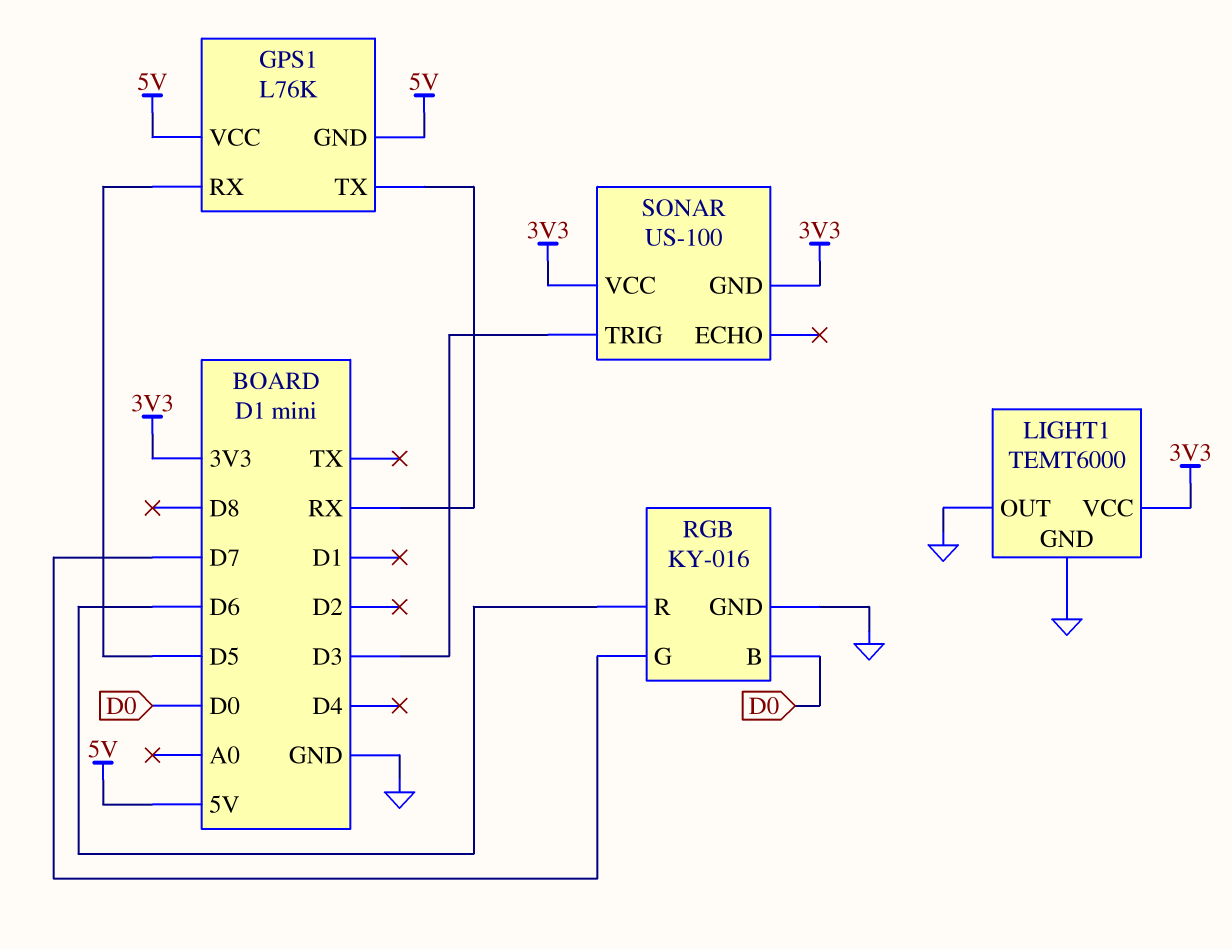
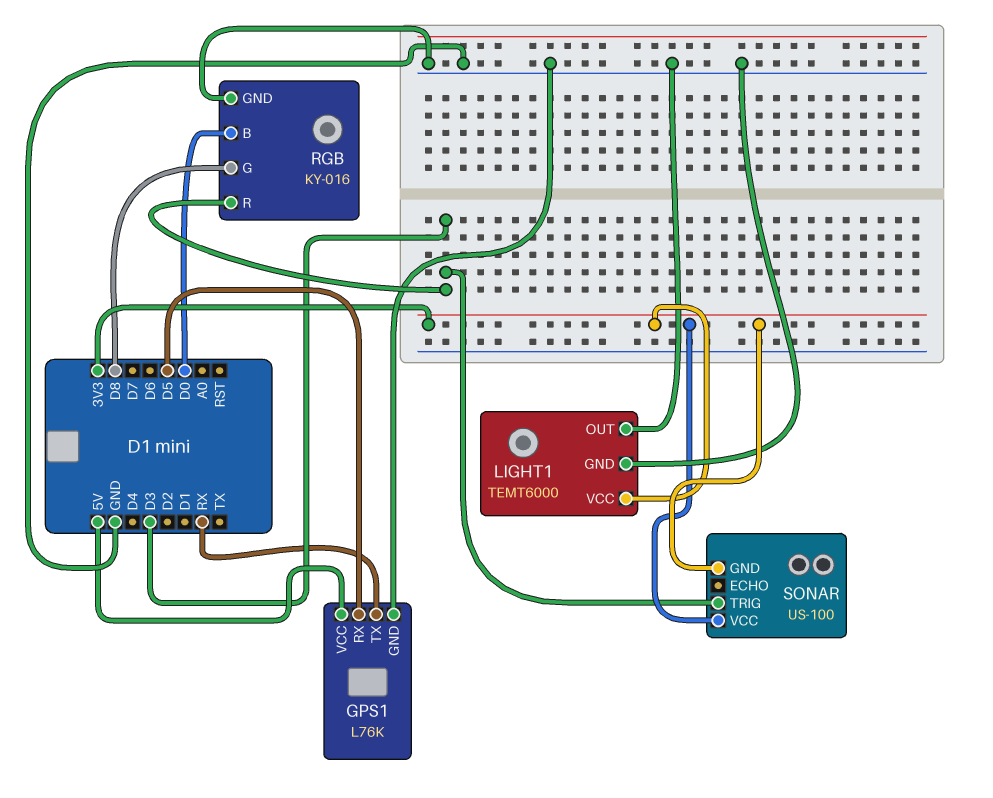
GPS1 pin GND: 5V -> GND
RGB pin G: D7 -> D8
RGB pin R: D6 -> D3

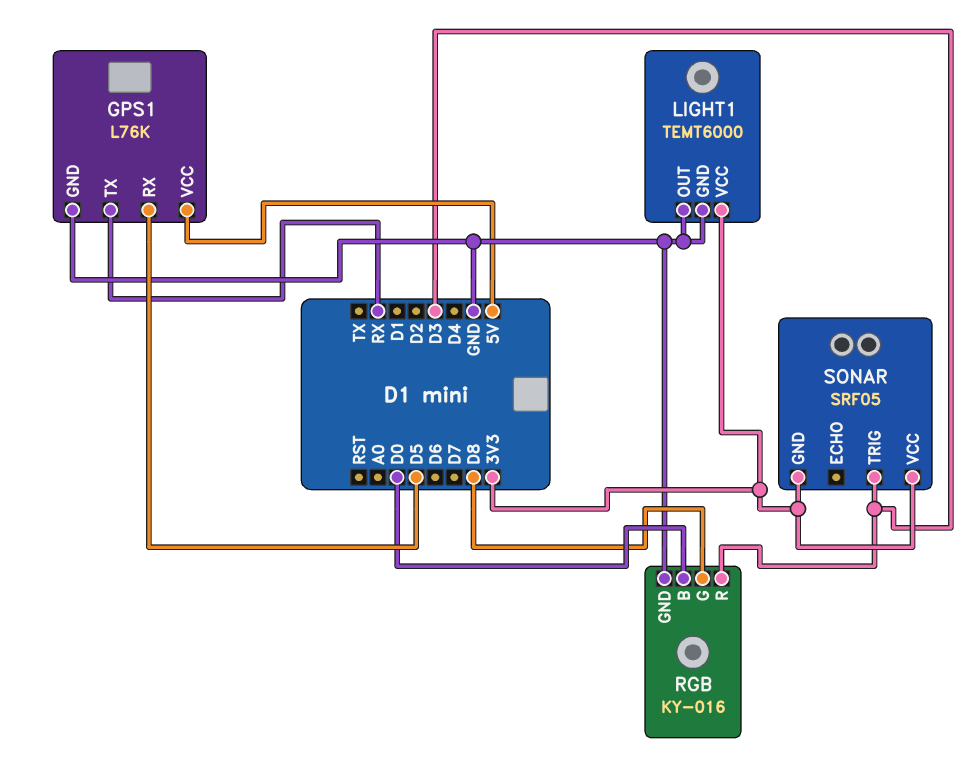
SONAR: US-100 -> SRF05

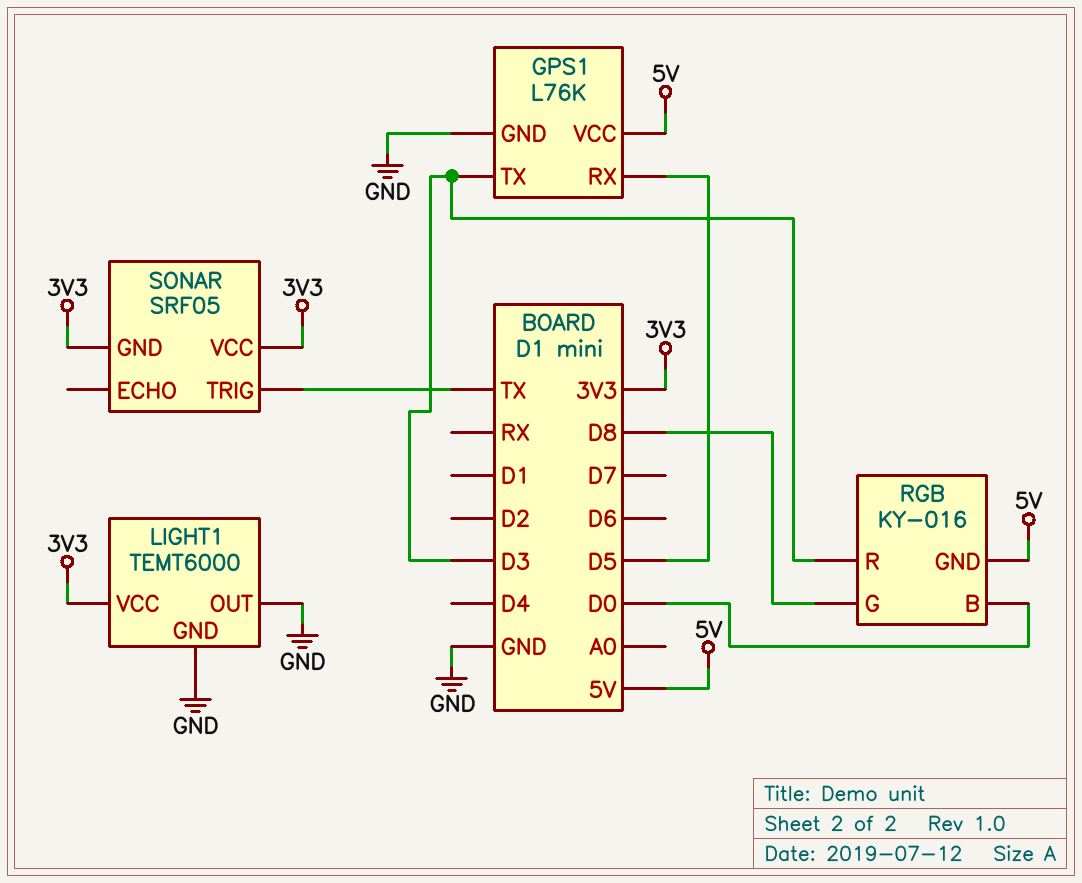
GPS1 pin TX: RX -> D3
RGB pin GND: GND -> 5V
SONAR pin TRIG: D3 -> TX

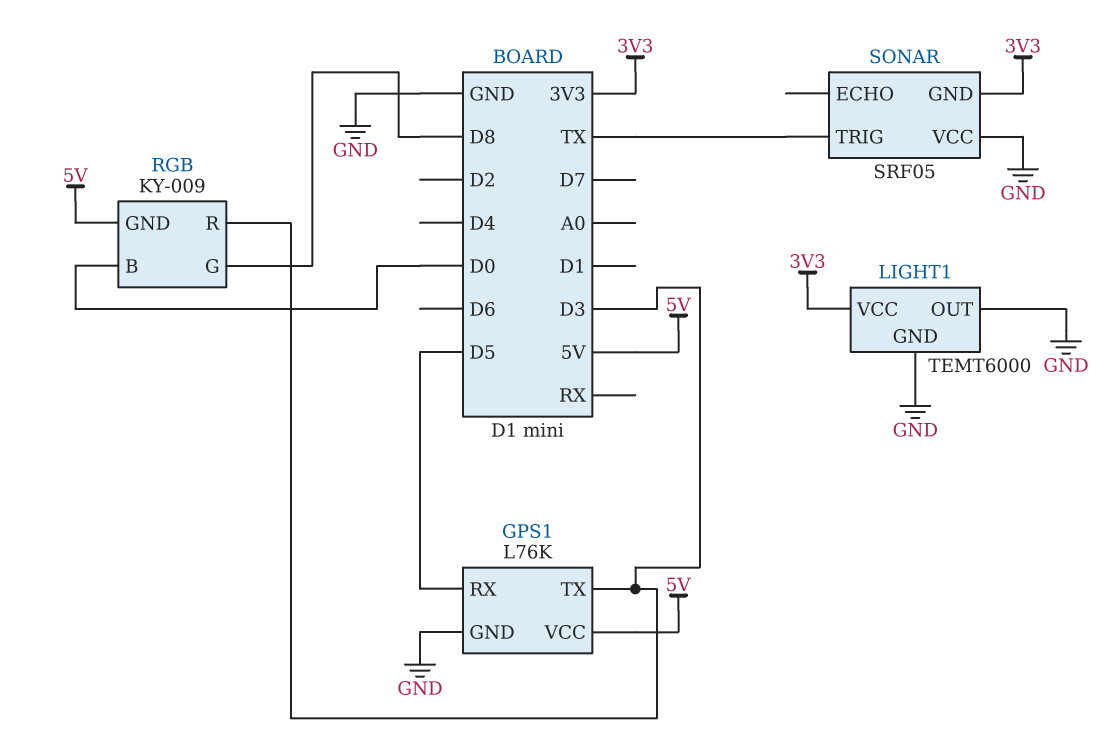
RGB: KY-016 -> KY-009
SONAR pin VCC: 3V3 -> GND

